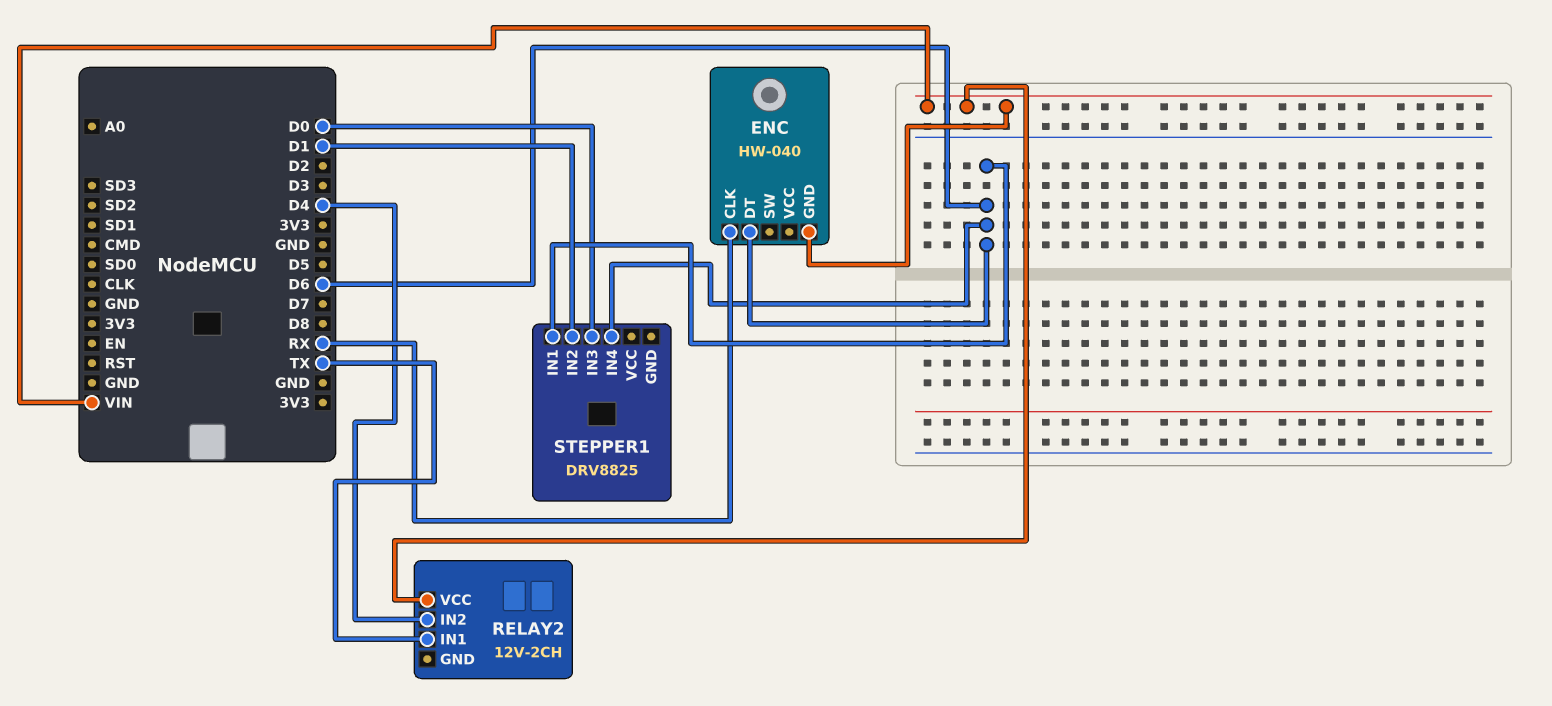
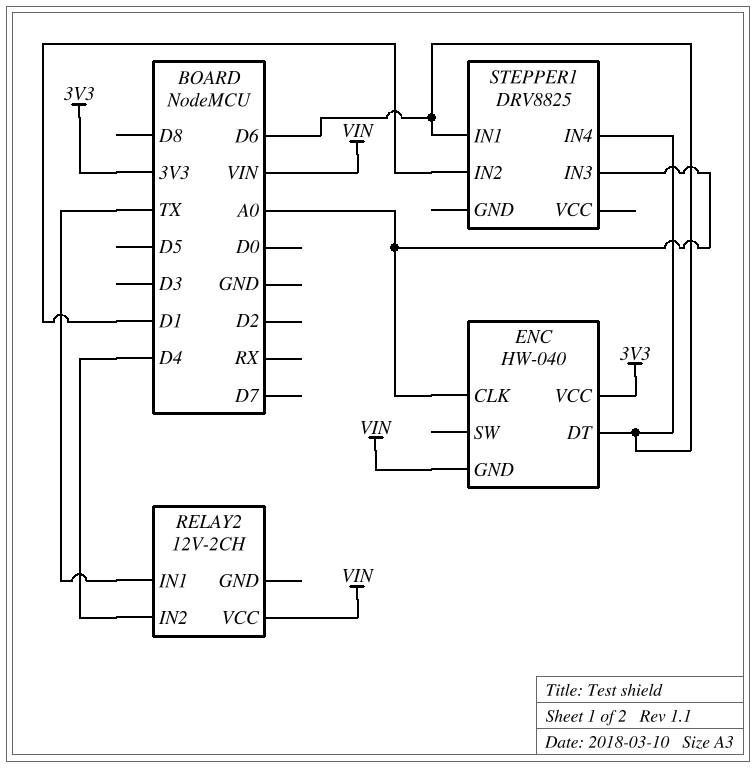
ENC pin CLK: RX -> A0
ENC pin VCC: none -> 3V3
STEPPER1 pin IN3: D0 -> A0

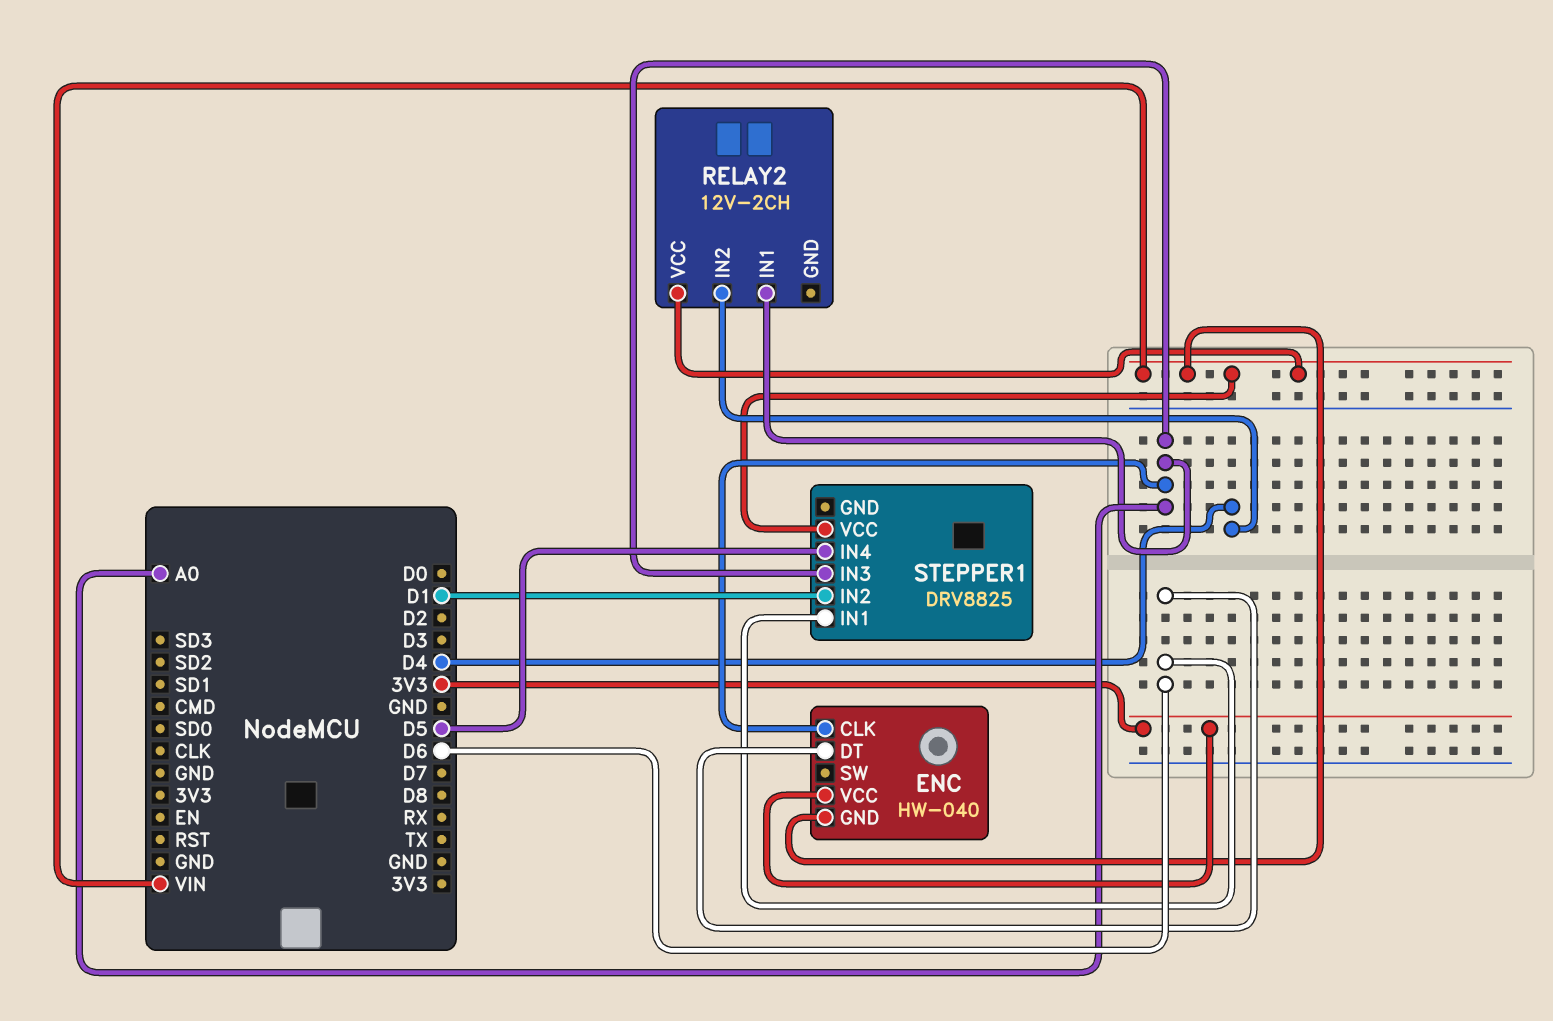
RELAY2 pin IN1: TX -> A0
STEPPER1 pin IN4: D6 -> D5
STEPPER1 pin VCC: none -> VIN

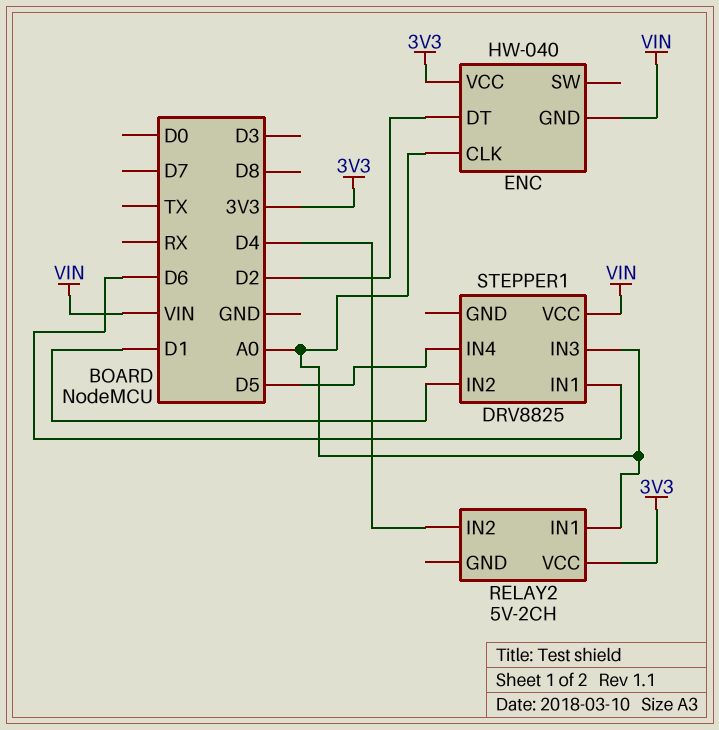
ENC pin DT: D6 -> D2
RELAY2: 12V-2CH -> 5V-2CH
RELAY2 pin VCC: VIN -> 3V3

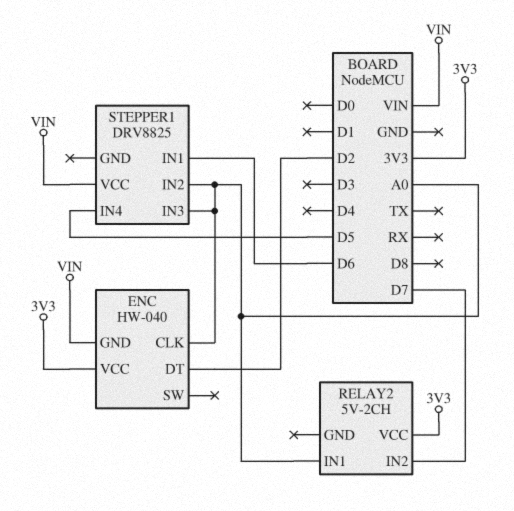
RELAY2 pin IN2: D4 -> D7
STEPPER1 pin IN2: D1 -> A0

